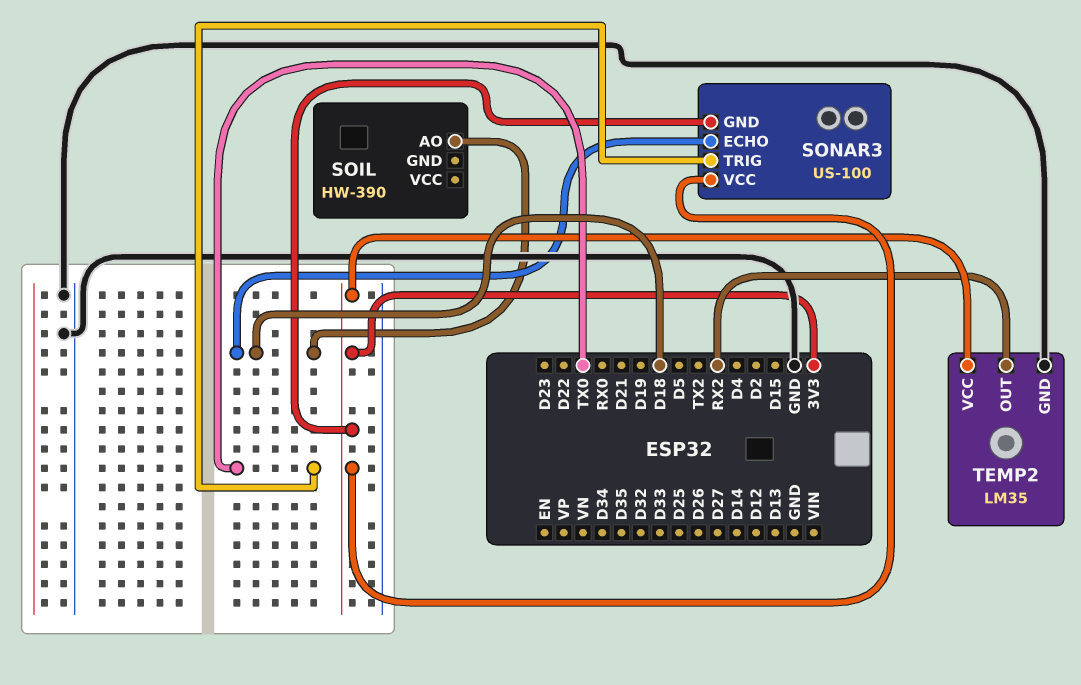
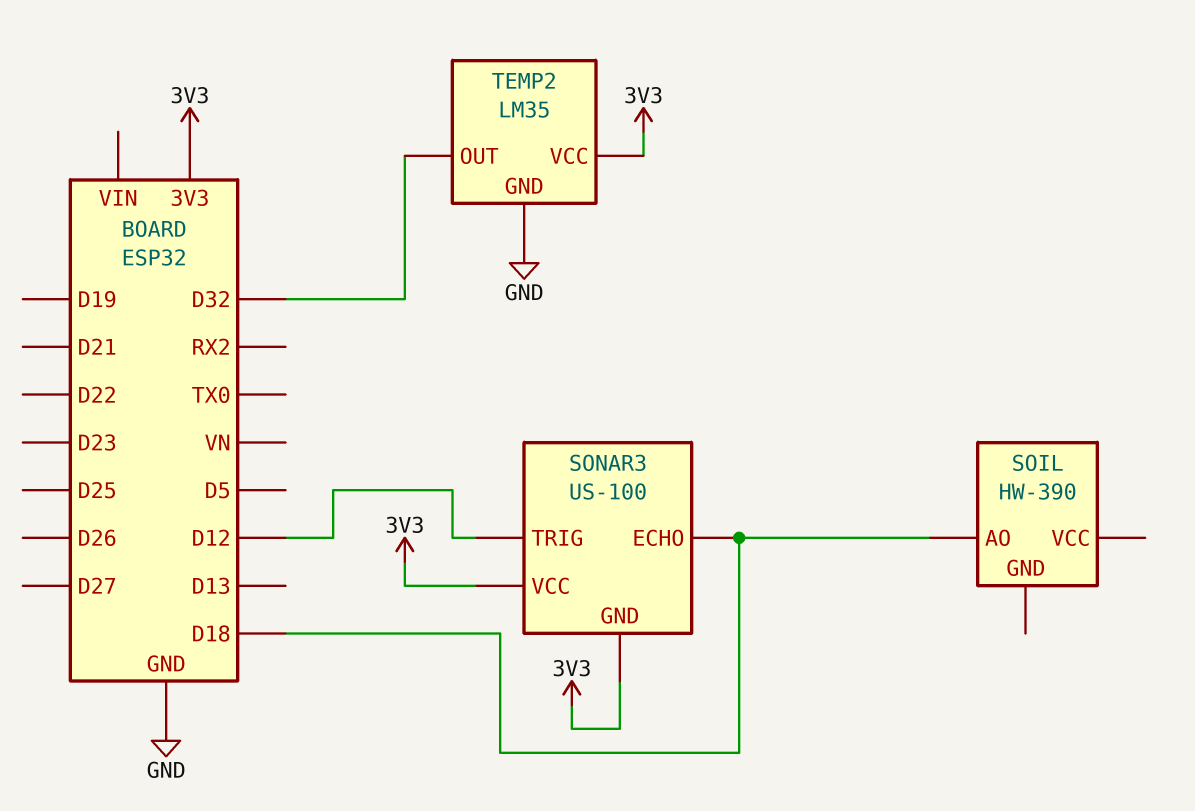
SONAR3 pin TRIG: TX0 -> D12
TEMP2 pin OUT: RX2 -> D32

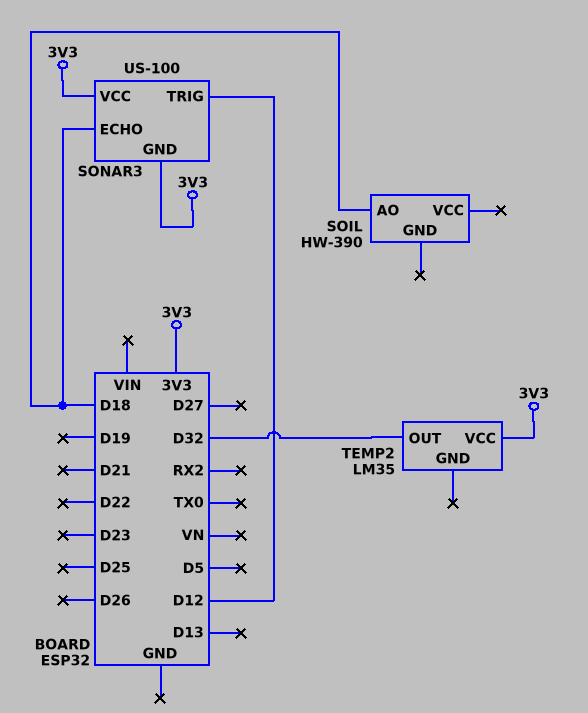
TEMP2 pin GND: GND -> none

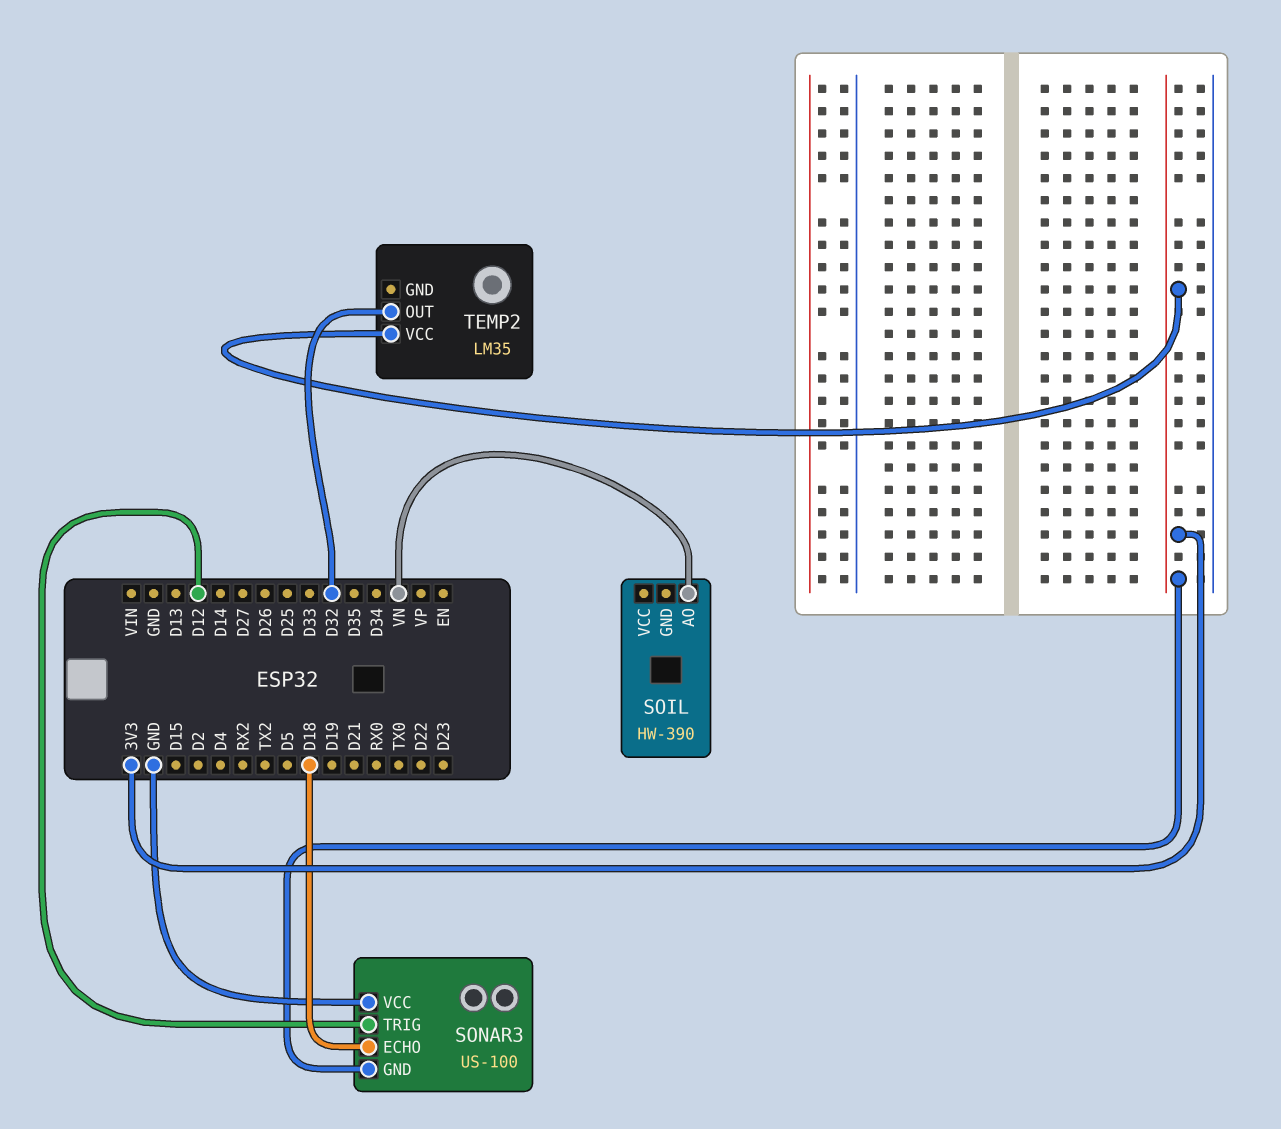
SOIL pin AO: D18 -> VN
SONAR3 pin VCC: 3V3 -> GND

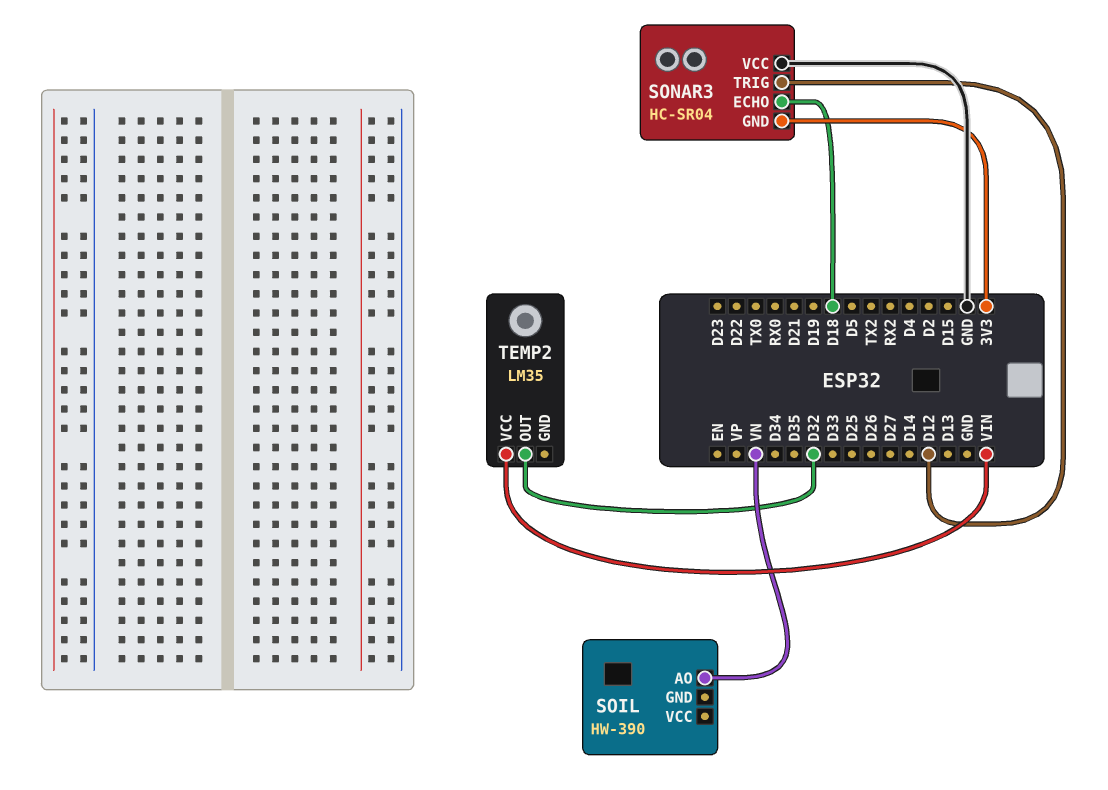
SONAR3: US-100 -> HC-SR04
TEMP2 pin VCC: 3V3 -> VIN

